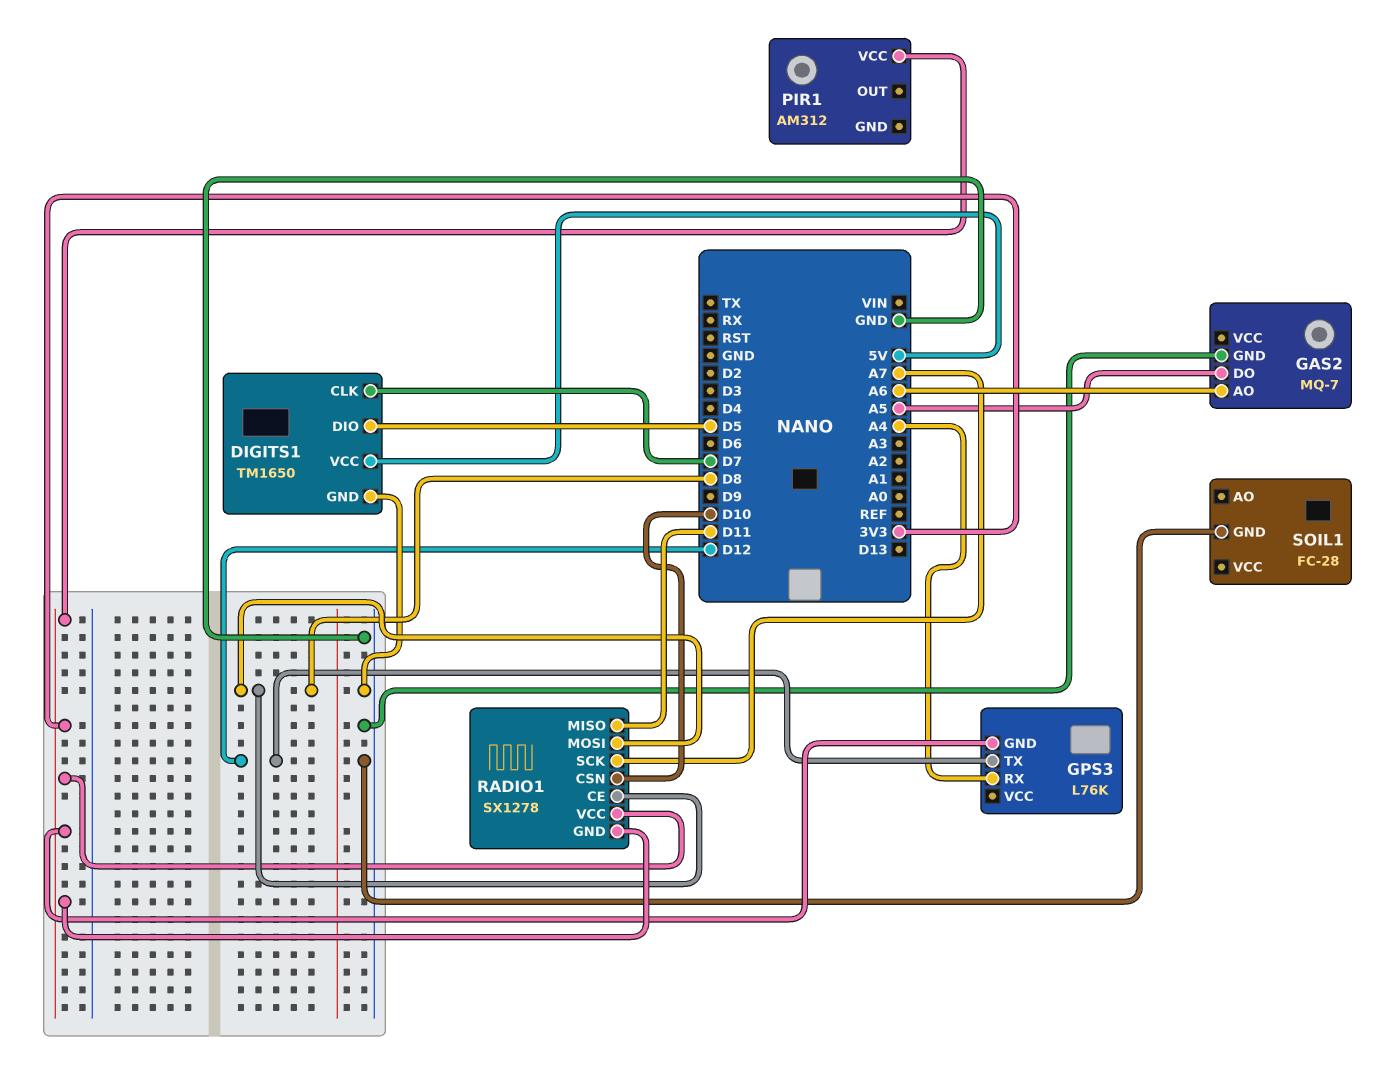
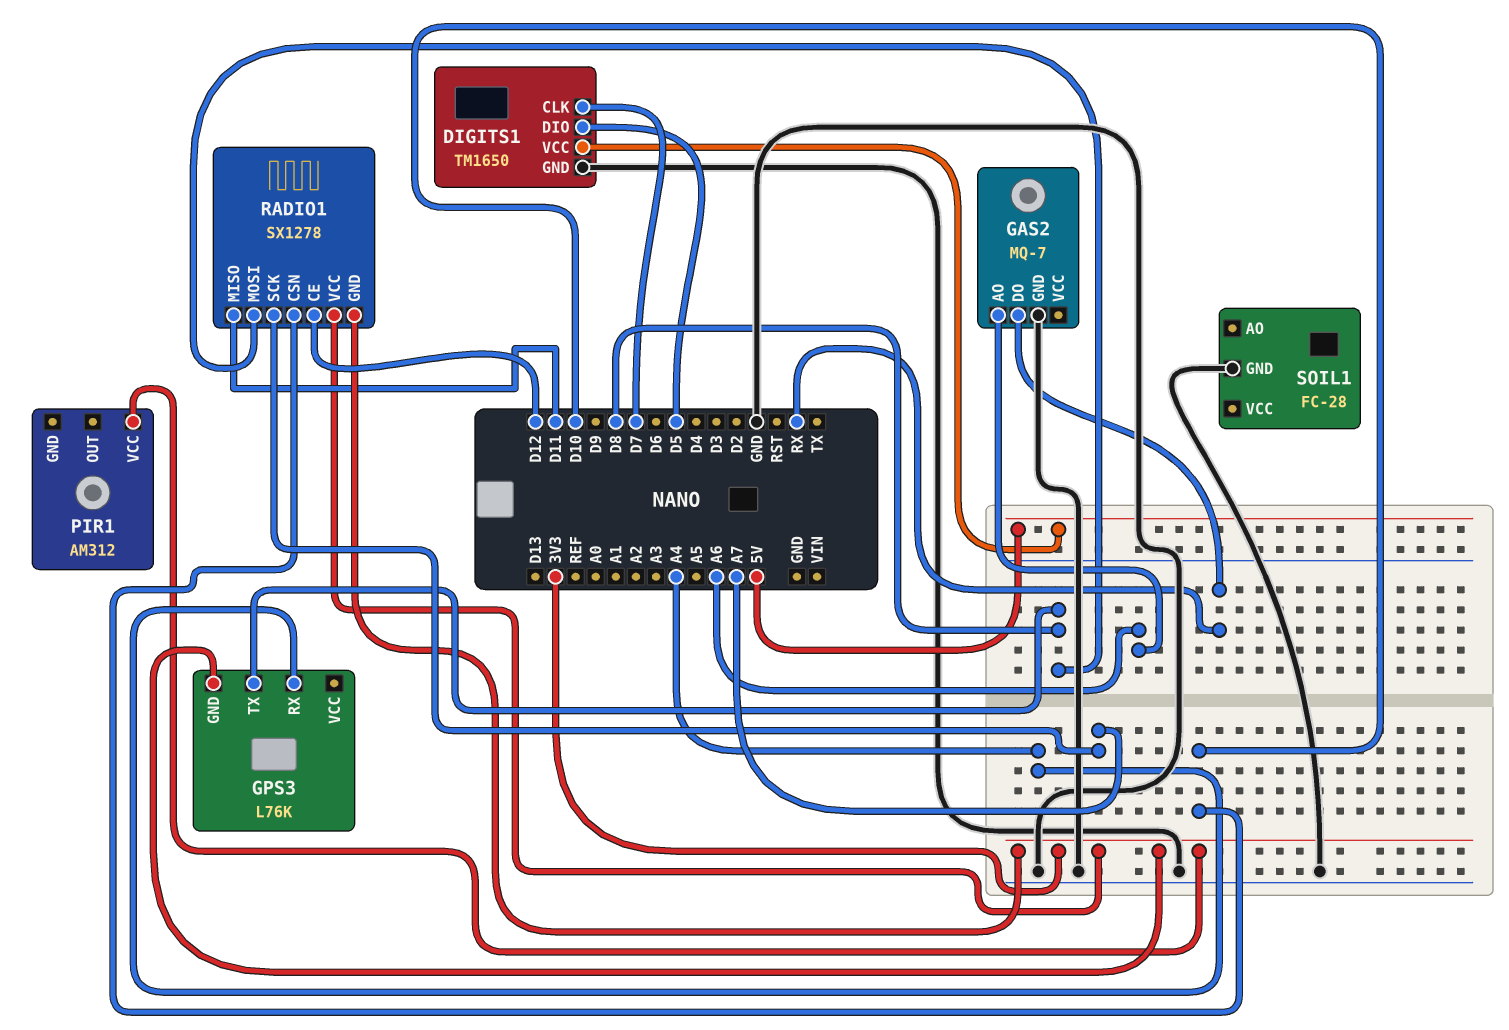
GAS2 pin DO: A5 -> RX
GPS3 pin TX: D12 -> D8
RADIO1 pin CE: D8 -> D12

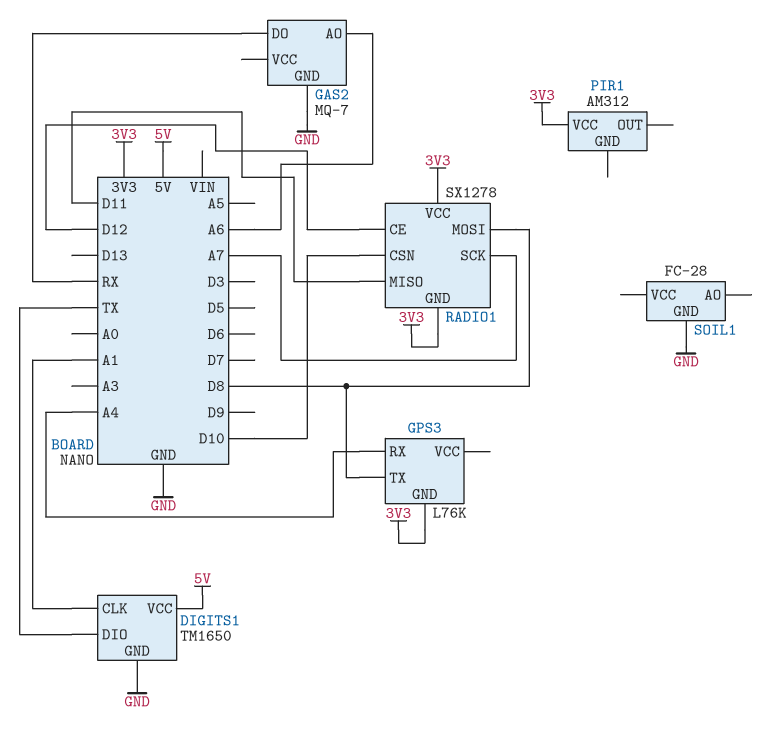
DIGITS1 pin CLK: D7 -> A1
DIGITS1 pin DIO: D5 -> TX

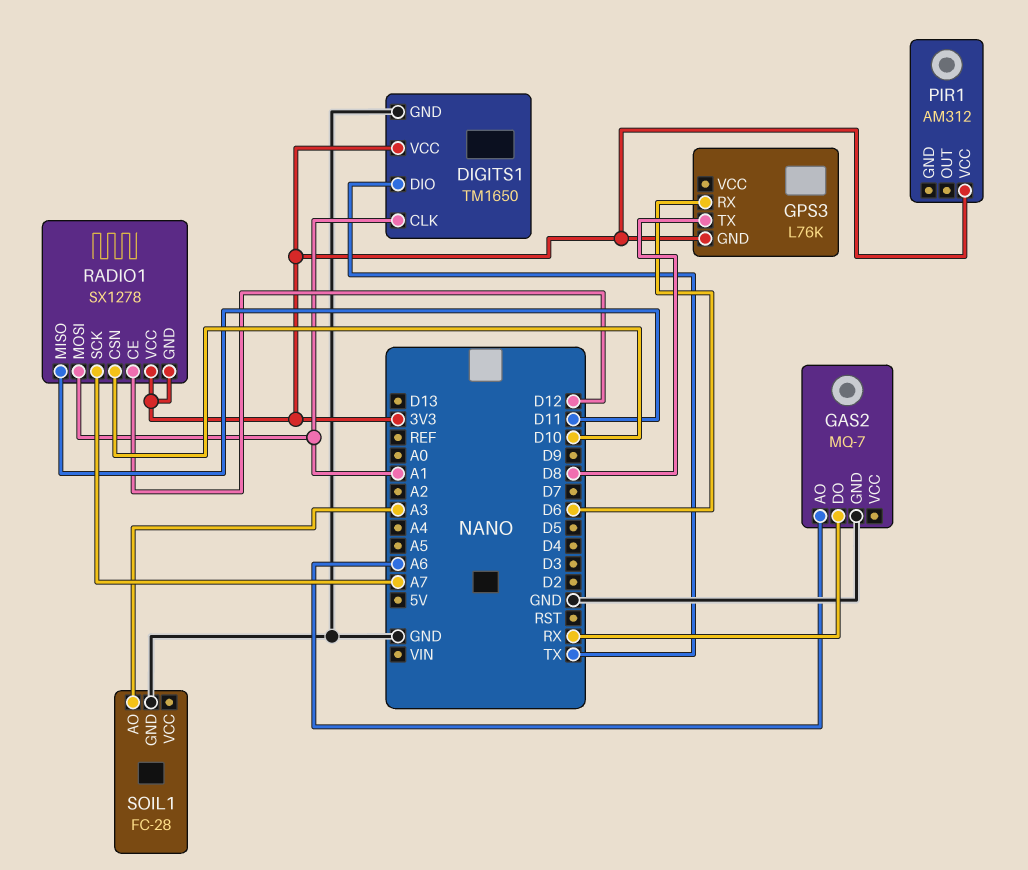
DIGITS1 pin VCC: 5V -> 3V3
GPS3 pin RX: A4 -> D6
RADIO1 pin MOSI: D8 -> A1
SOIL1 pin AO: none -> A3

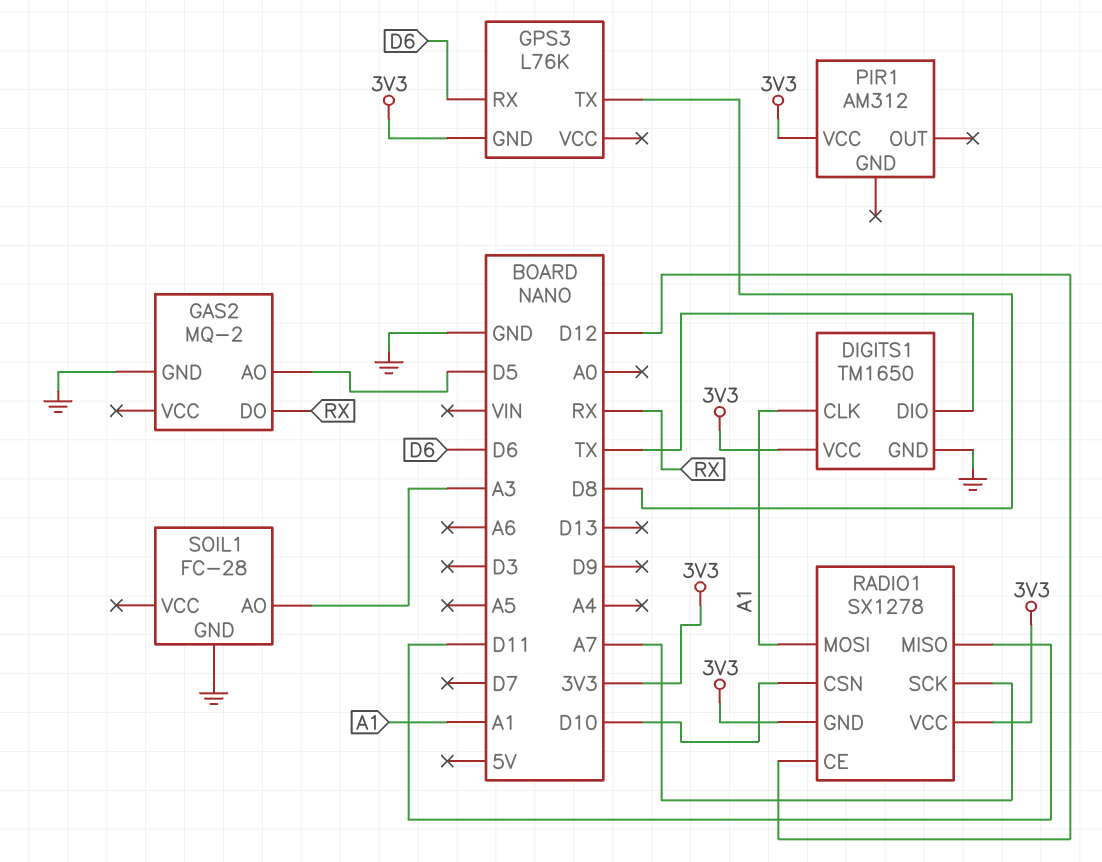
GAS2: MQ-7 -> MQ-2
GAS2 pin AO: A6 -> D5

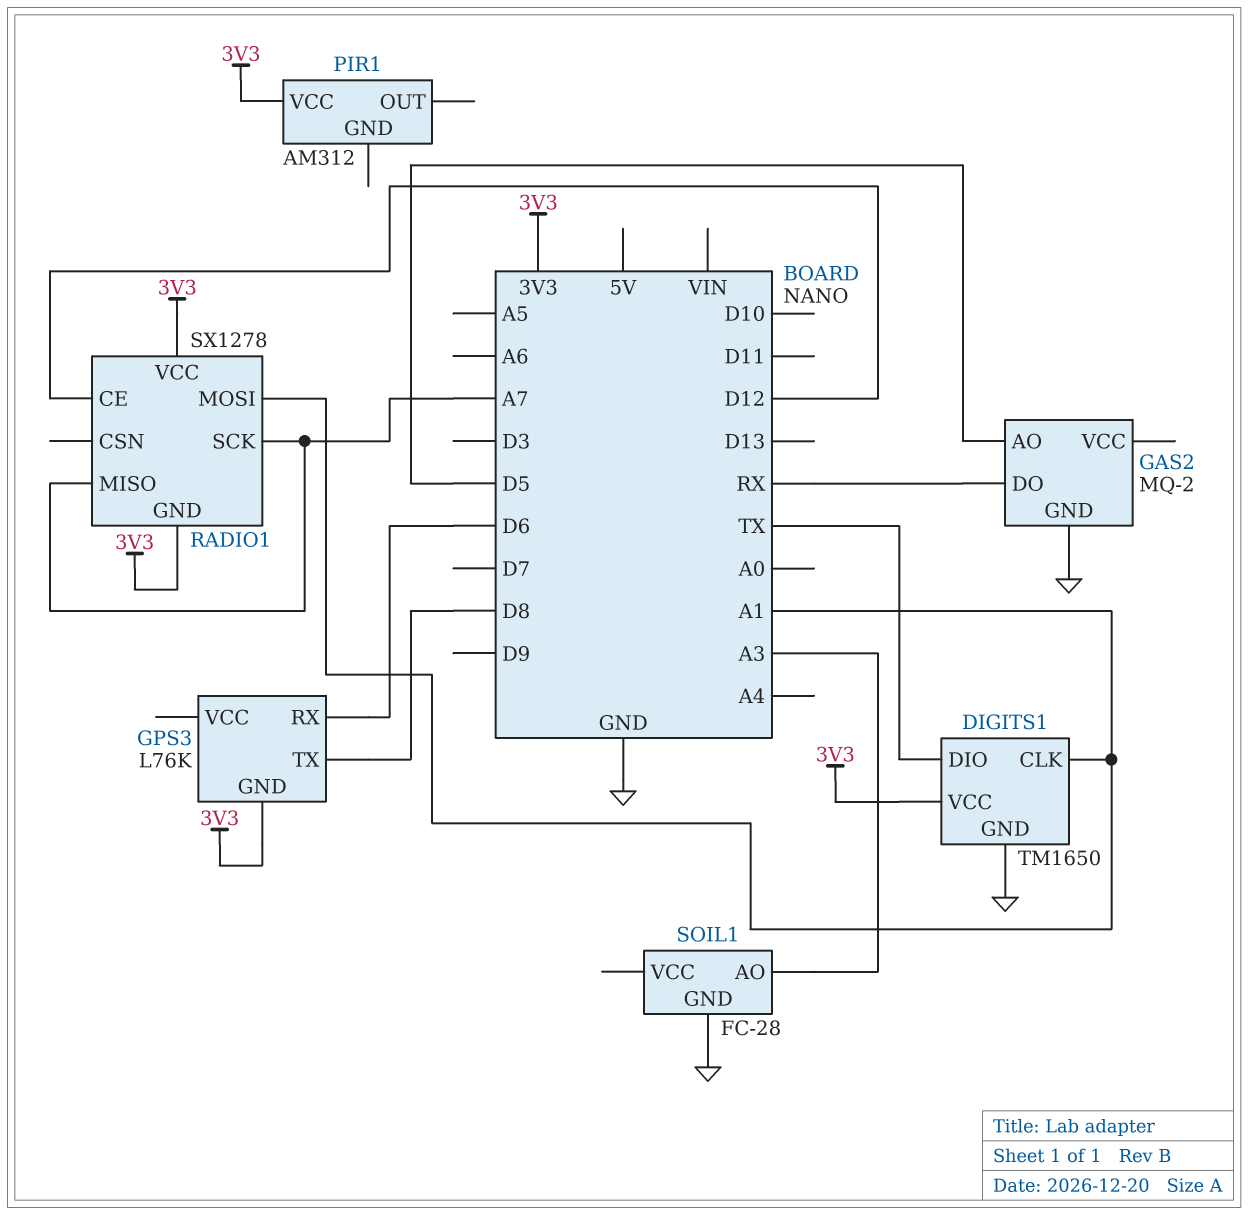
RADIO1 pin CSN: D10 -> none
RADIO1 pin MISO: D11 -> A7

